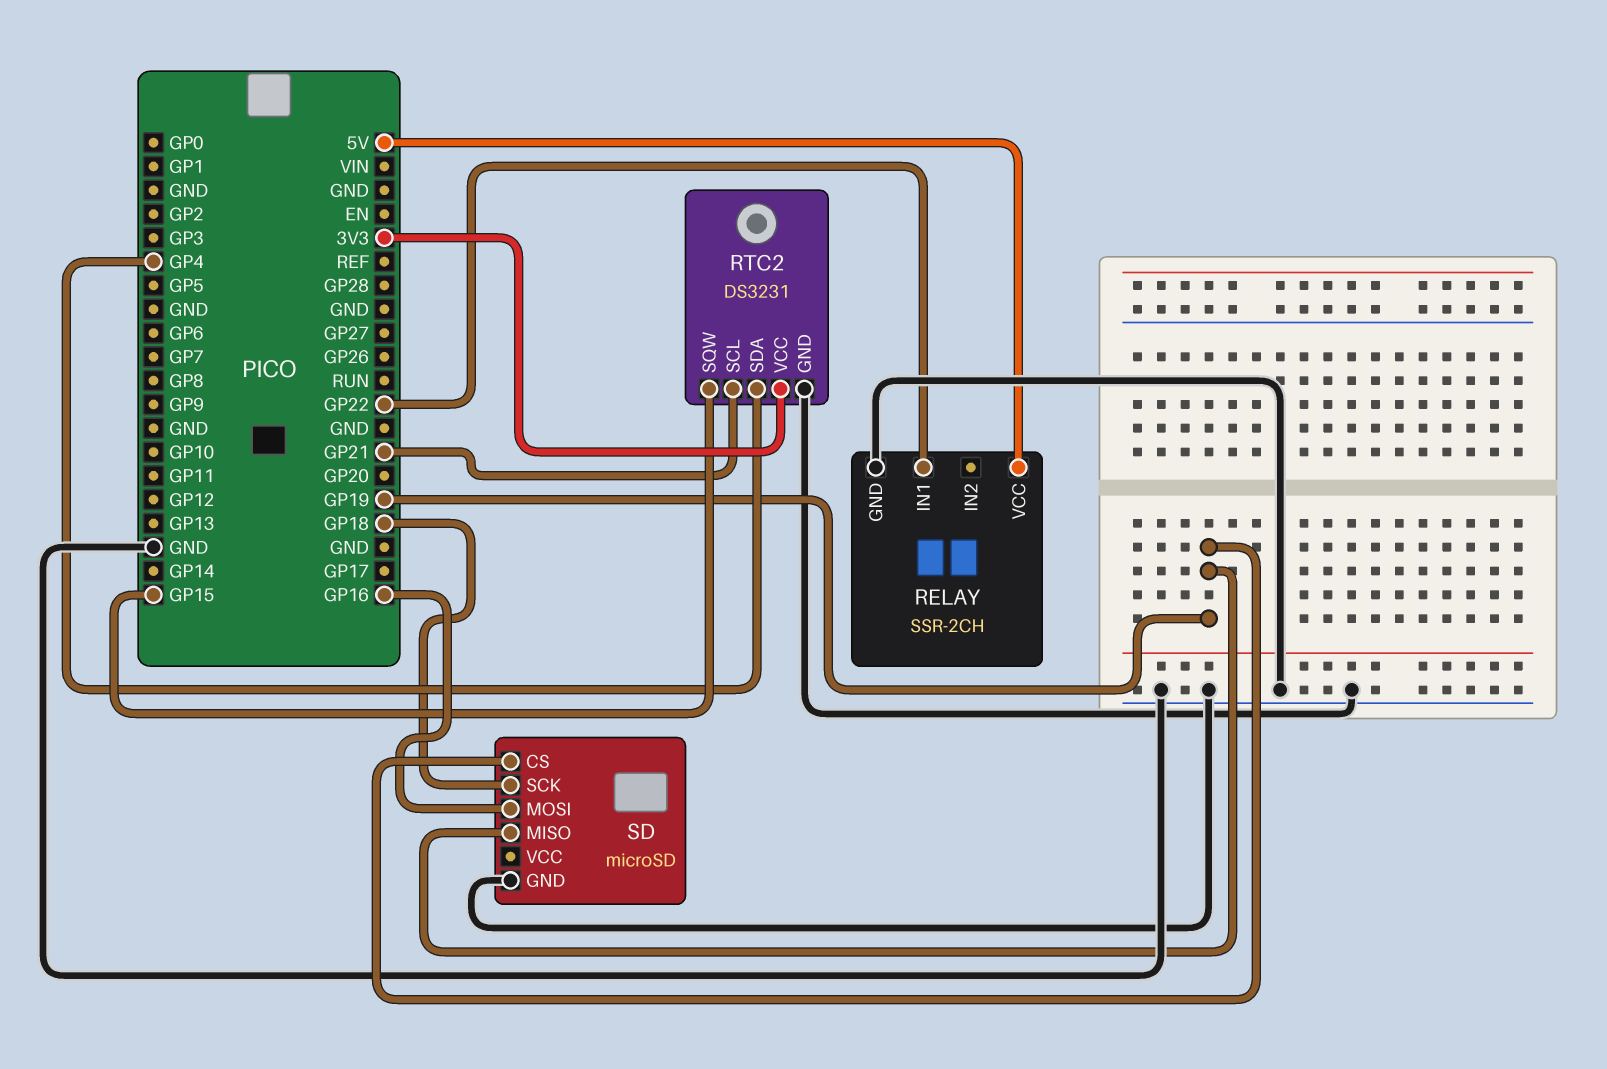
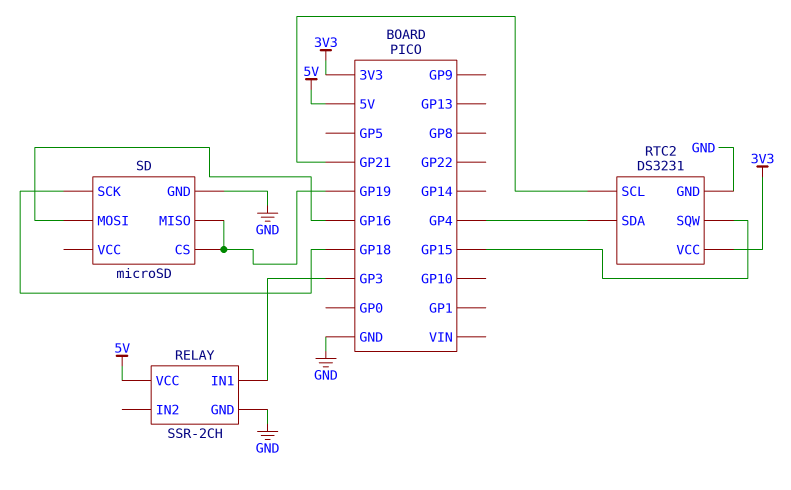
RELAY pin IN1: GP22 -> GP3

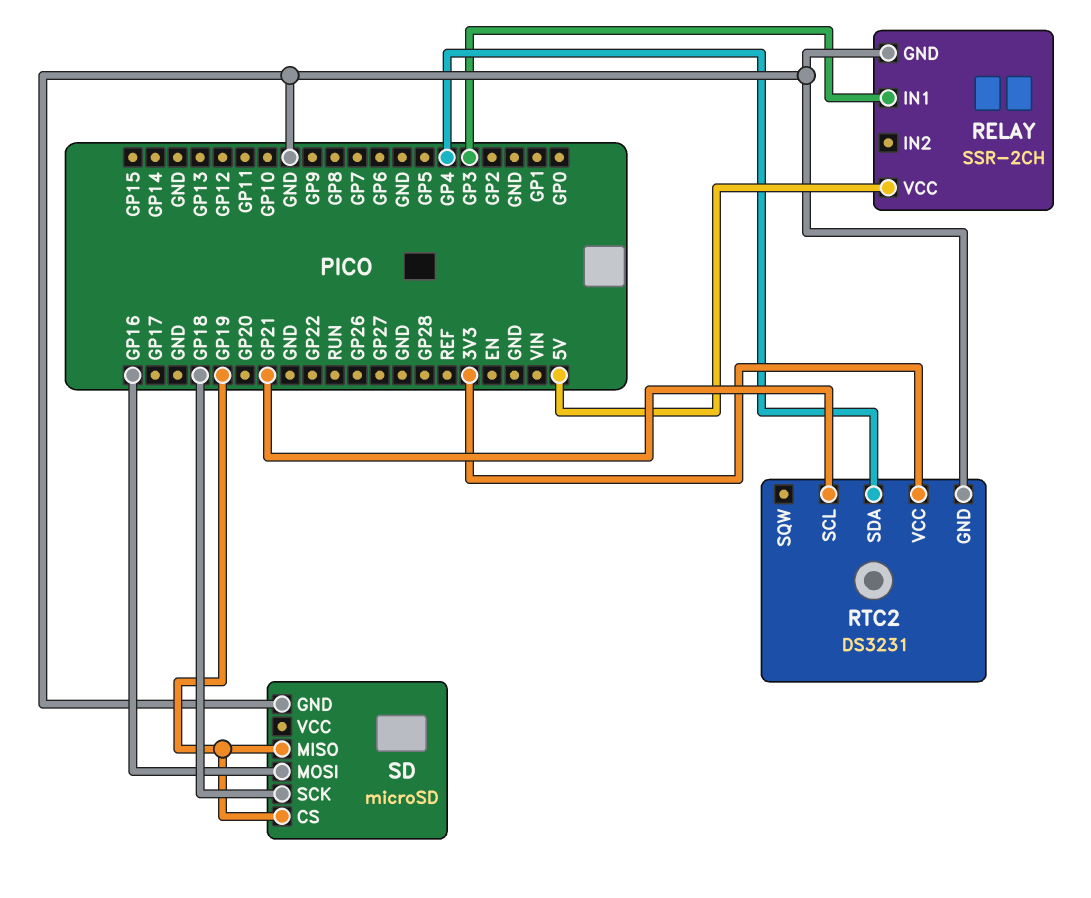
RTC2 pin SQW: GP15 -> none

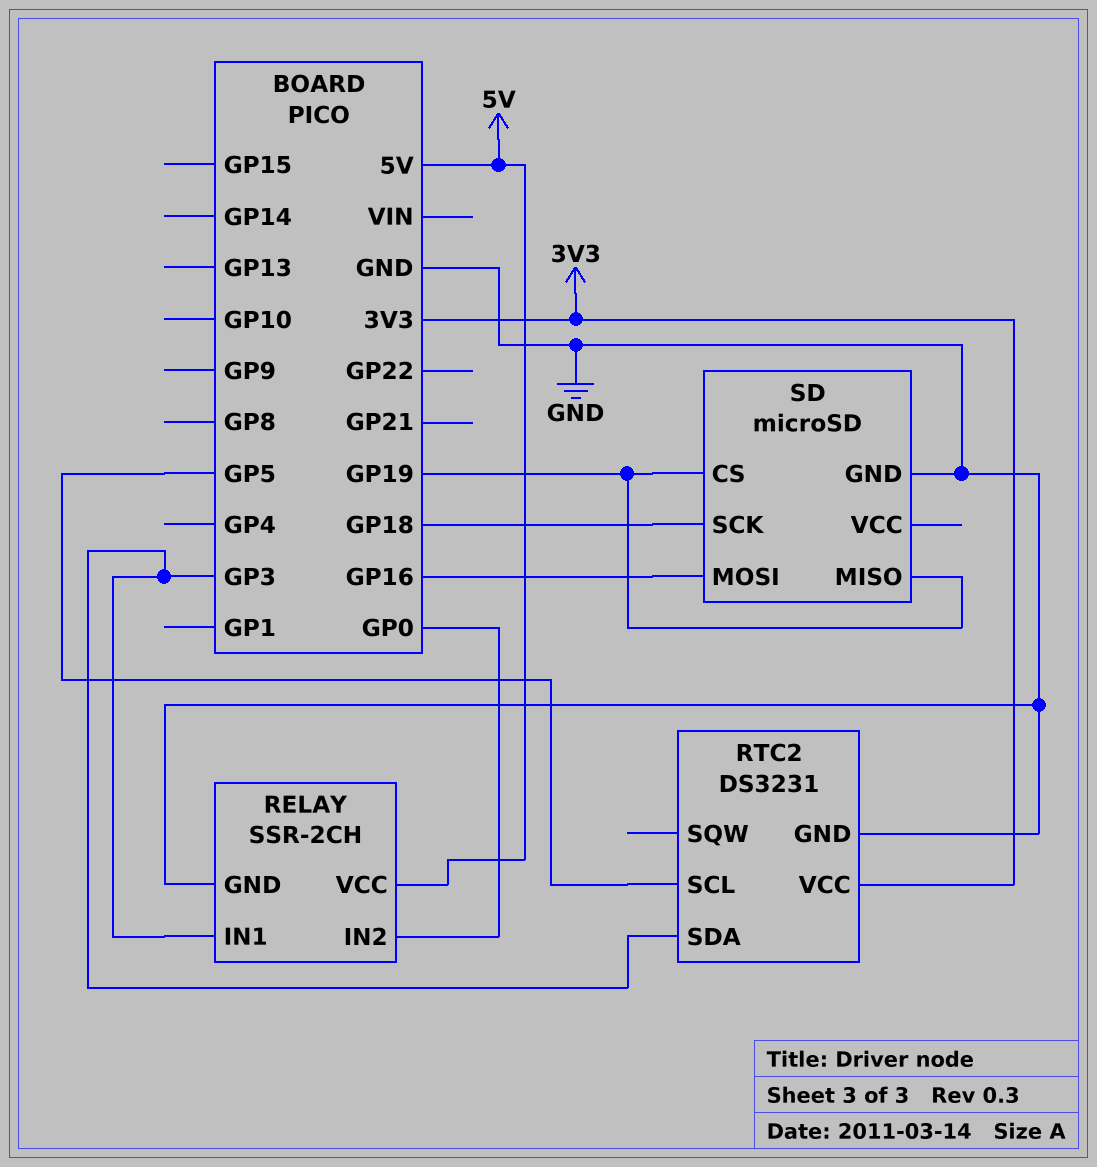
RELAY pin IN2: none -> GP0
RTC2 pin SCL: GP21 -> GP5
RTC2 pin SDA: GP4 -> GP3

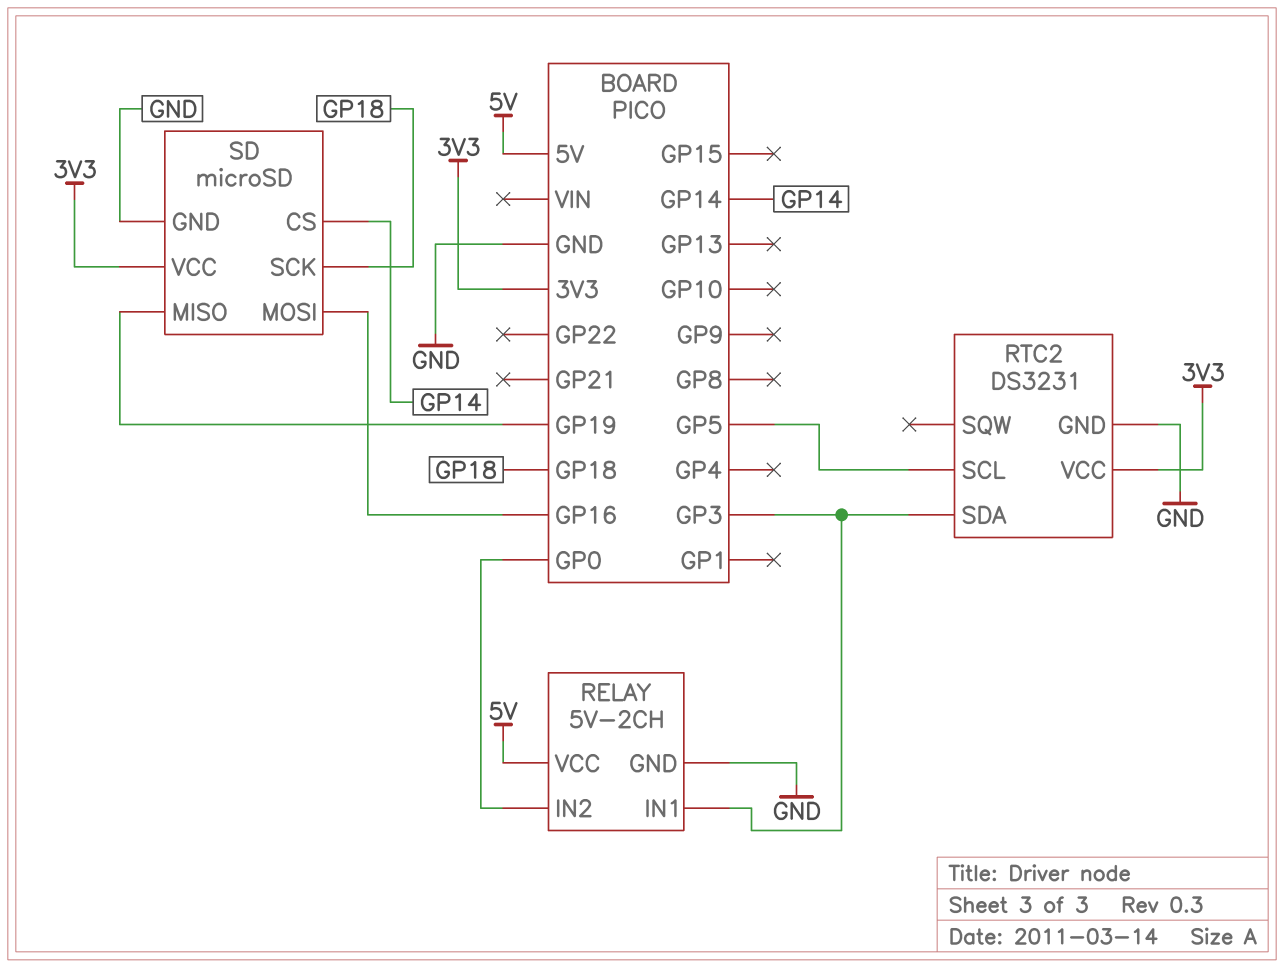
RELAY: SSR-2CH -> 5V-2CH
SD pin CS: GP19 -> GP14
SD pin VCC: none -> 3V3

